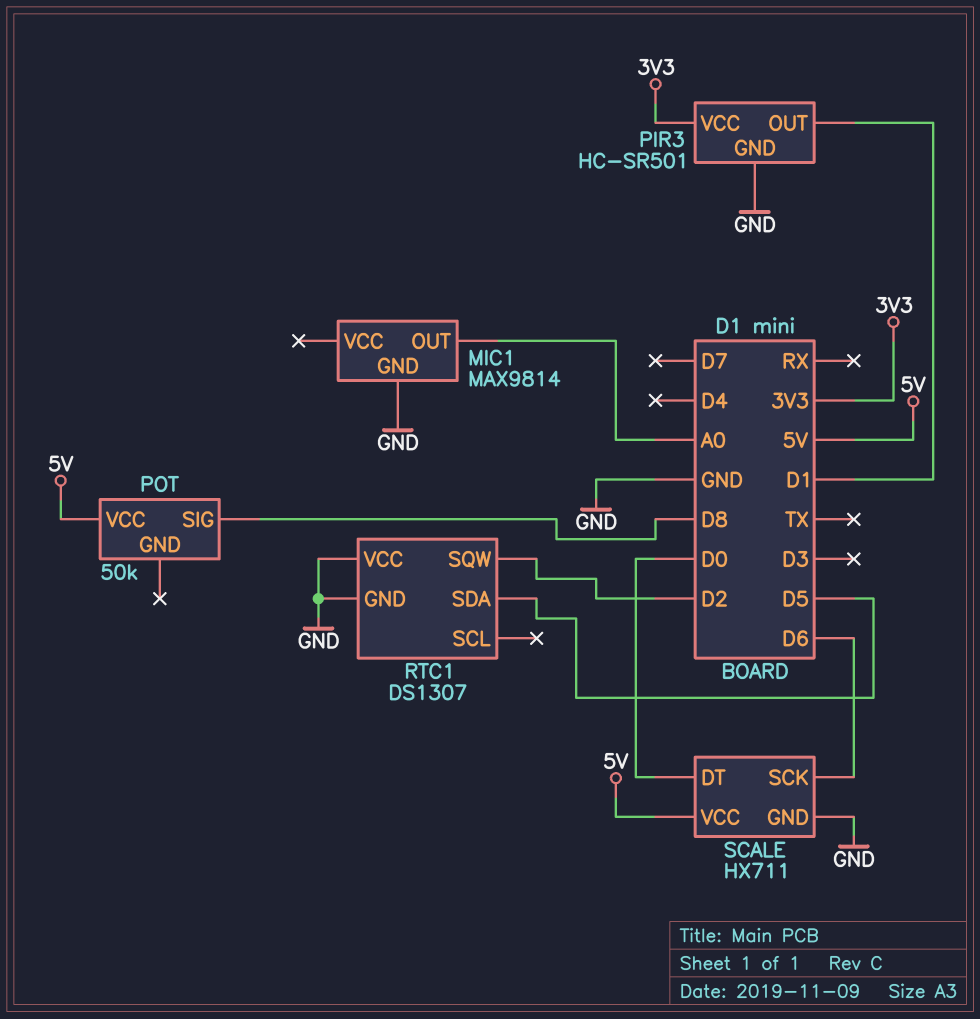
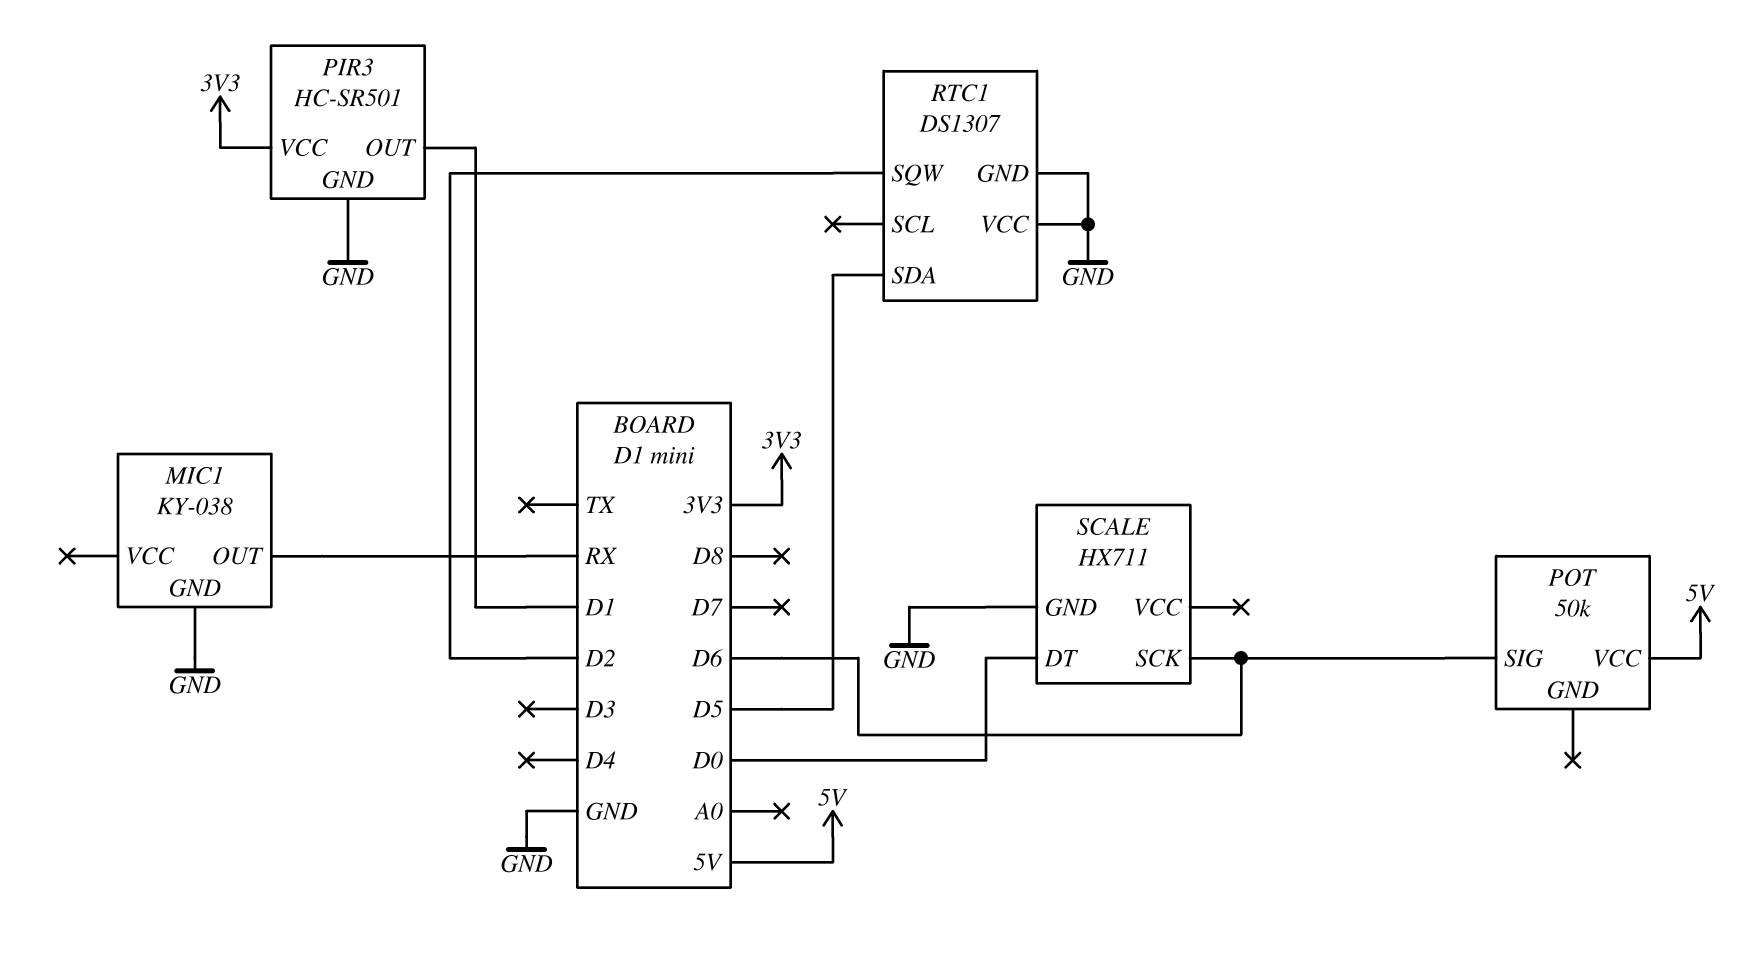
MIC1: MAX9814 -> KY-038
MIC1 pin OUT: A0 -> RX
POT pin SIG: D8 -> D6
SCALE pin VCC: 5V -> none

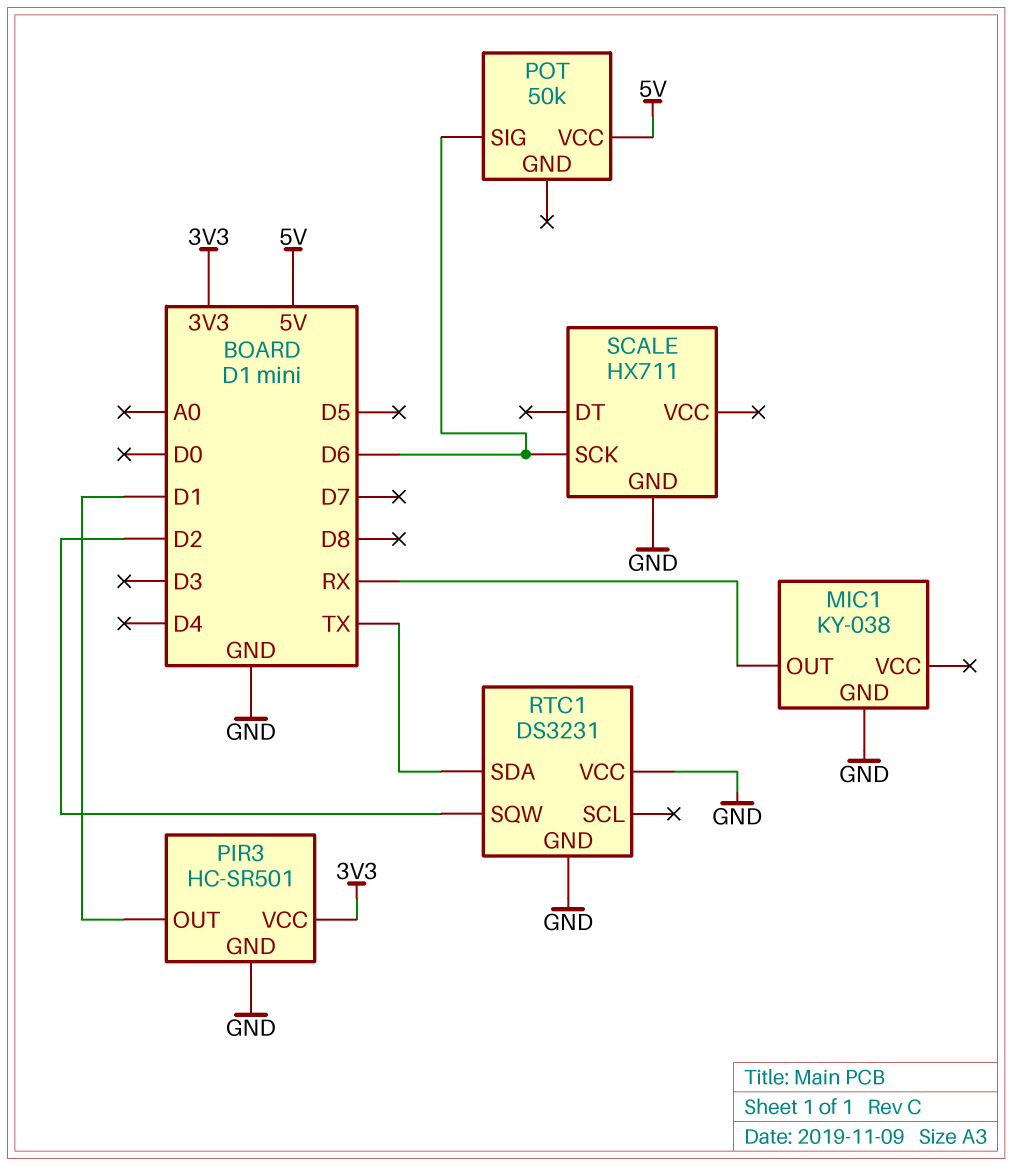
RTC1: DS1307 -> DS3231
RTC1 pin SDA: D5 -> TX
SCALE pin DT: D0 -> none

